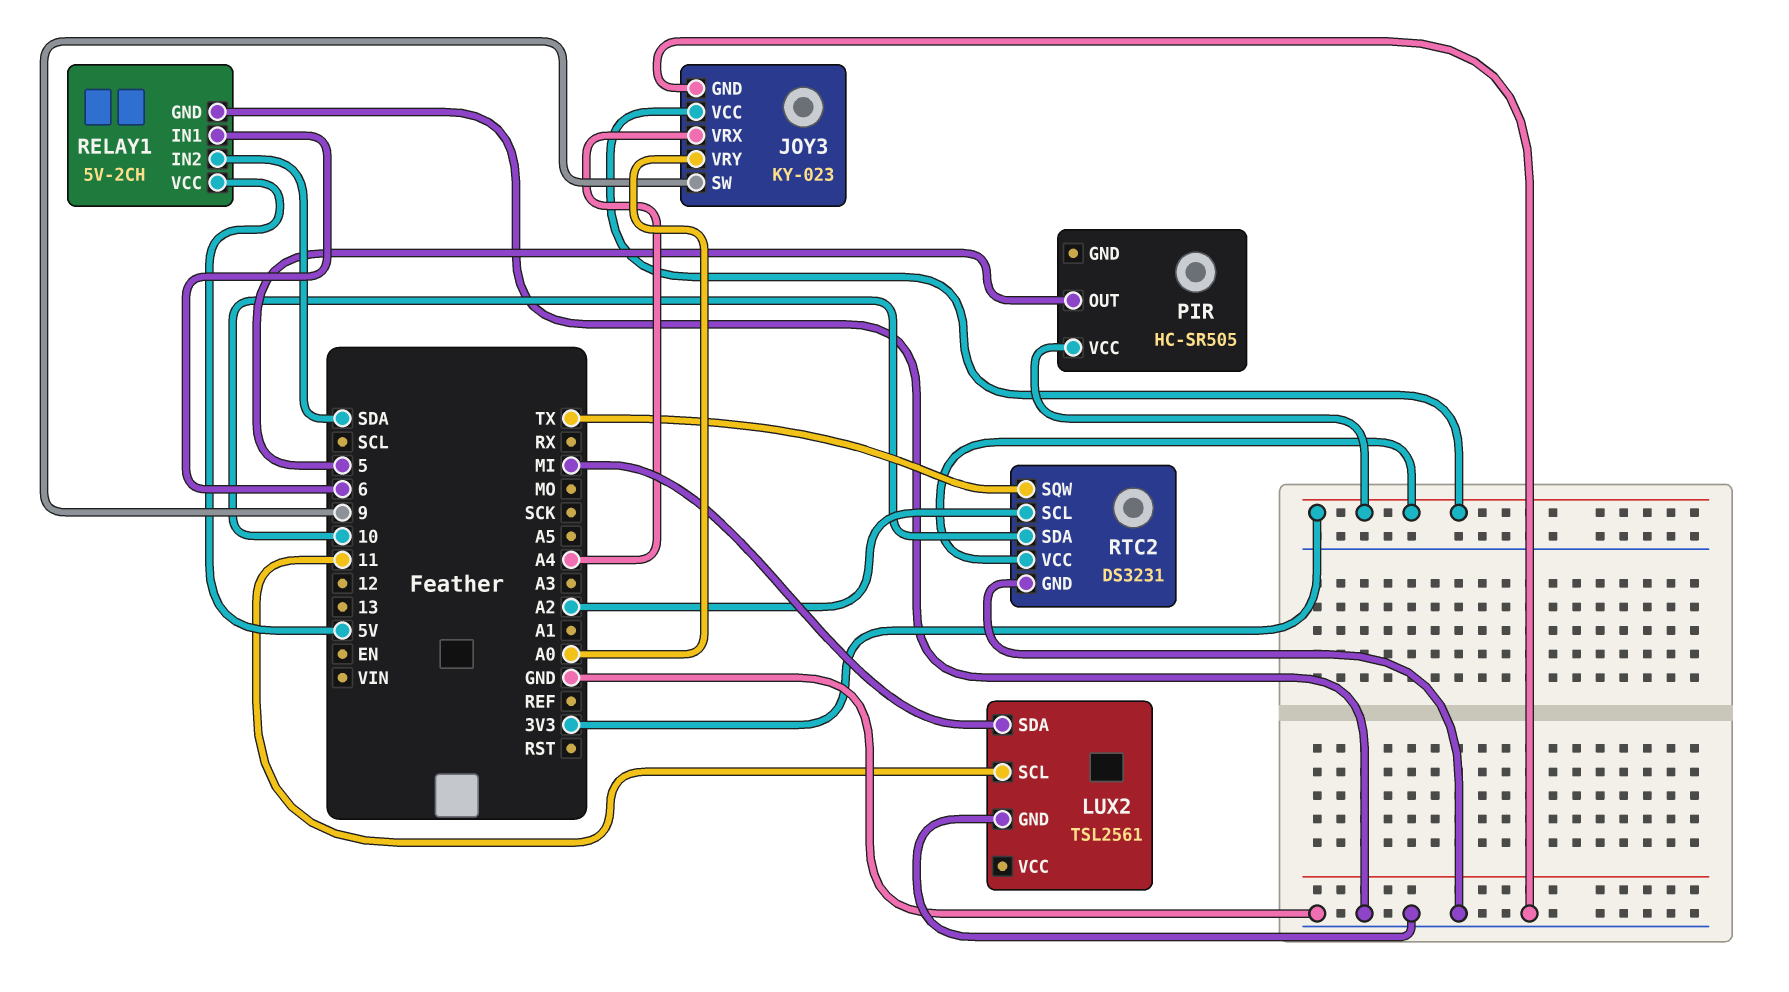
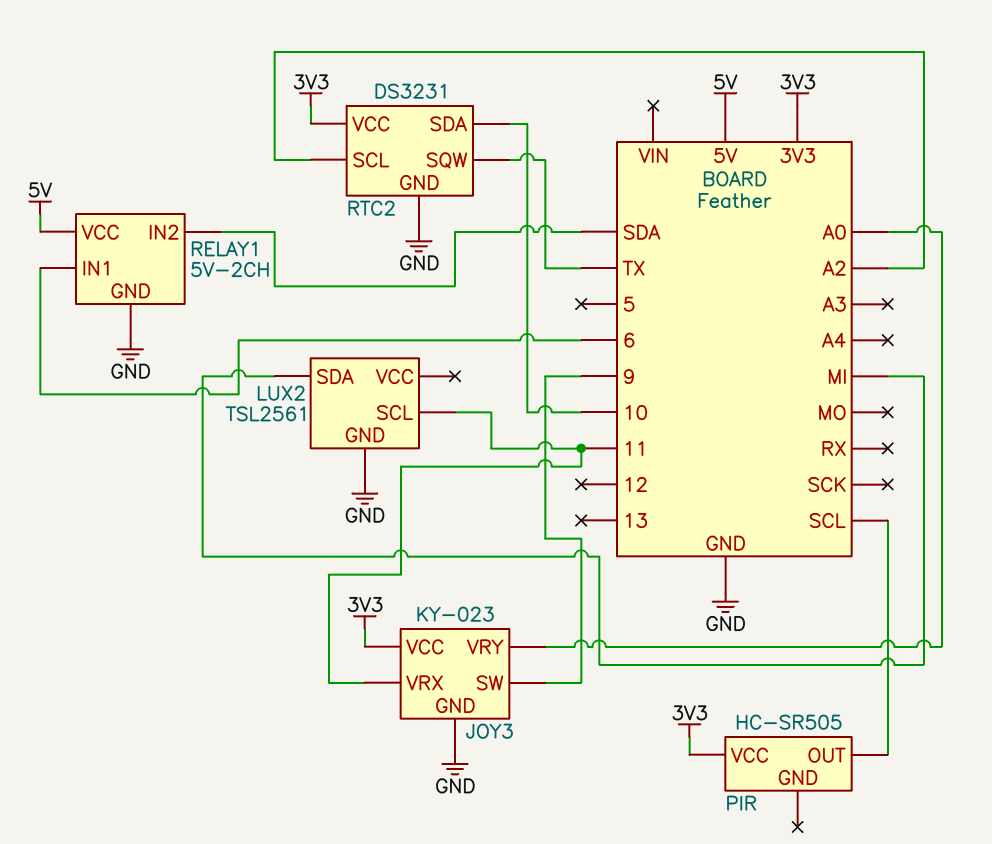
JOY3 pin VRX: A4 -> 11
PIR pin OUT: 5 -> SCL

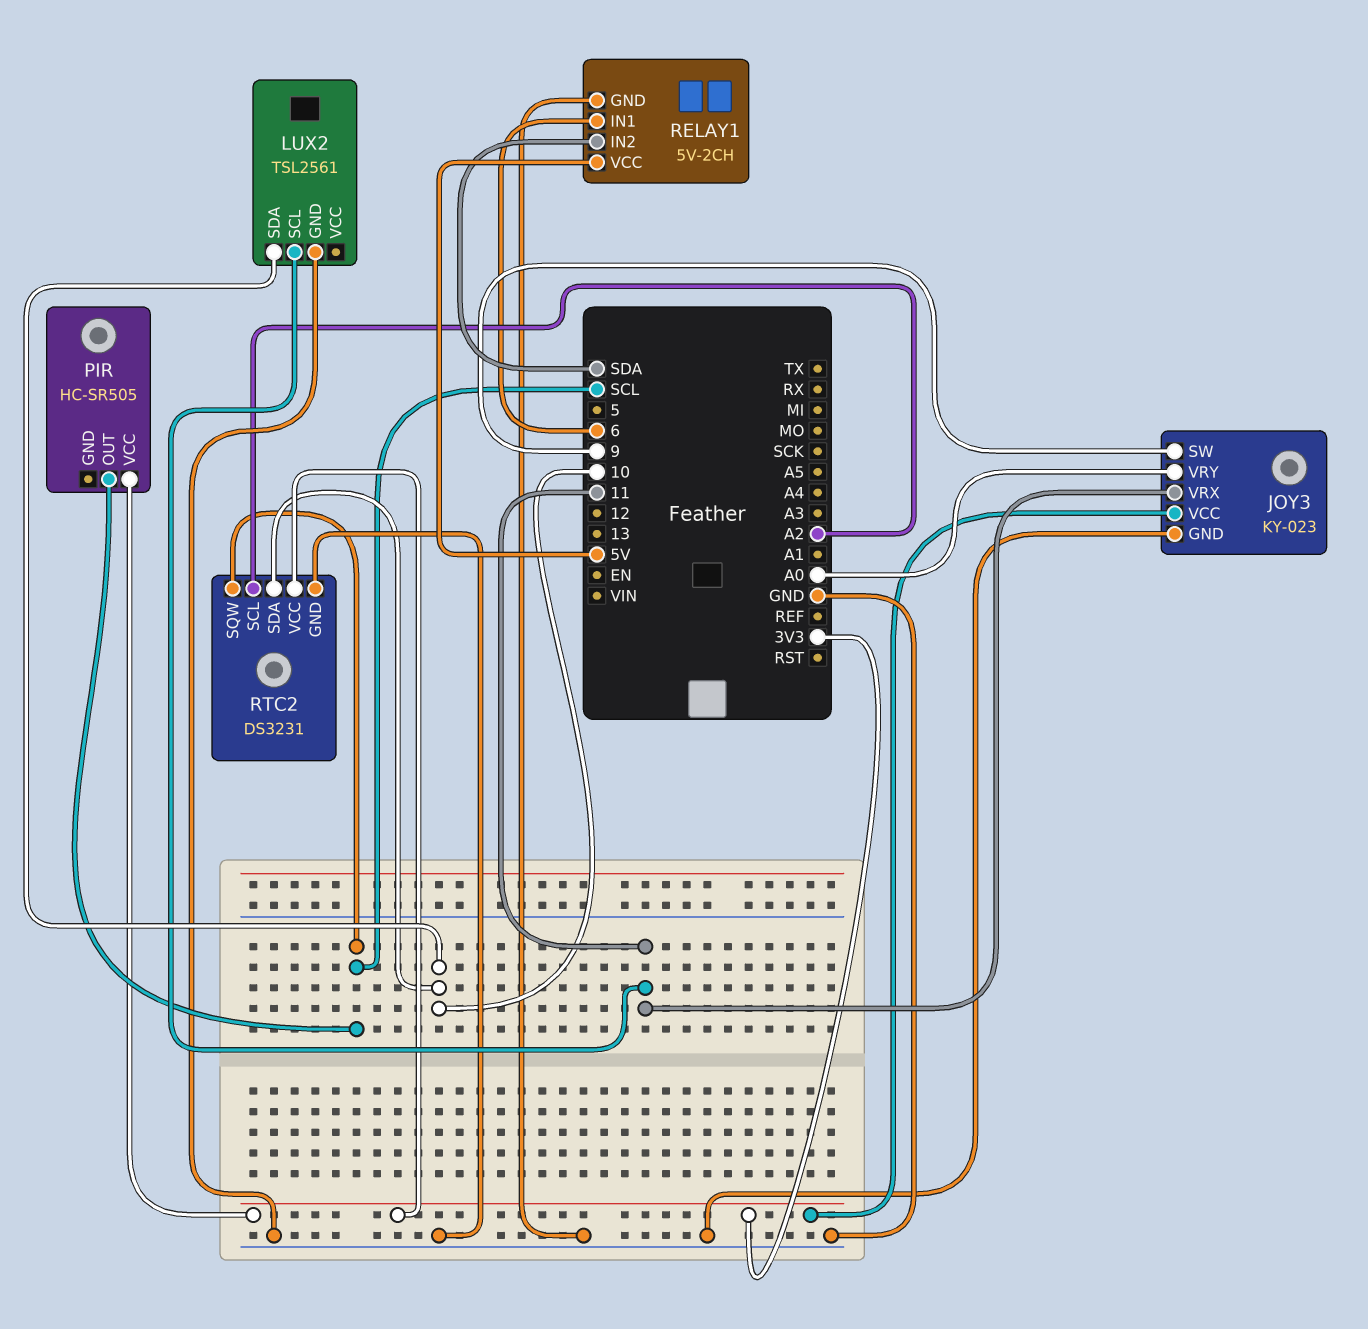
LUX2 pin SDA: MI -> 10
RTC2 pin SQW: TX -> SCL

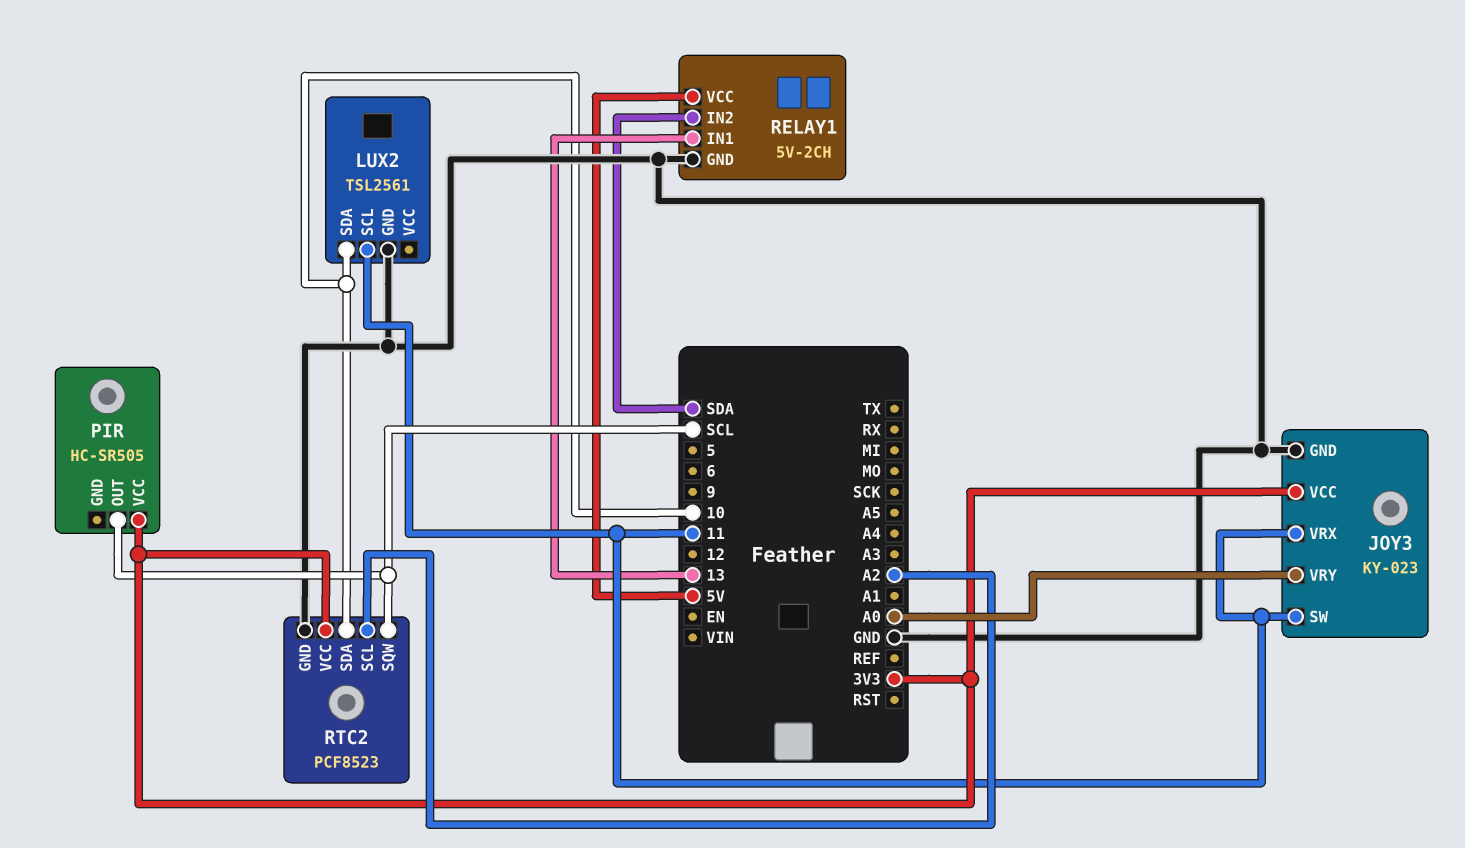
JOY3 pin SW: 9 -> 11
RELAY1 pin IN1: 6 -> 13
RTC2: DS3231 -> PCF8523

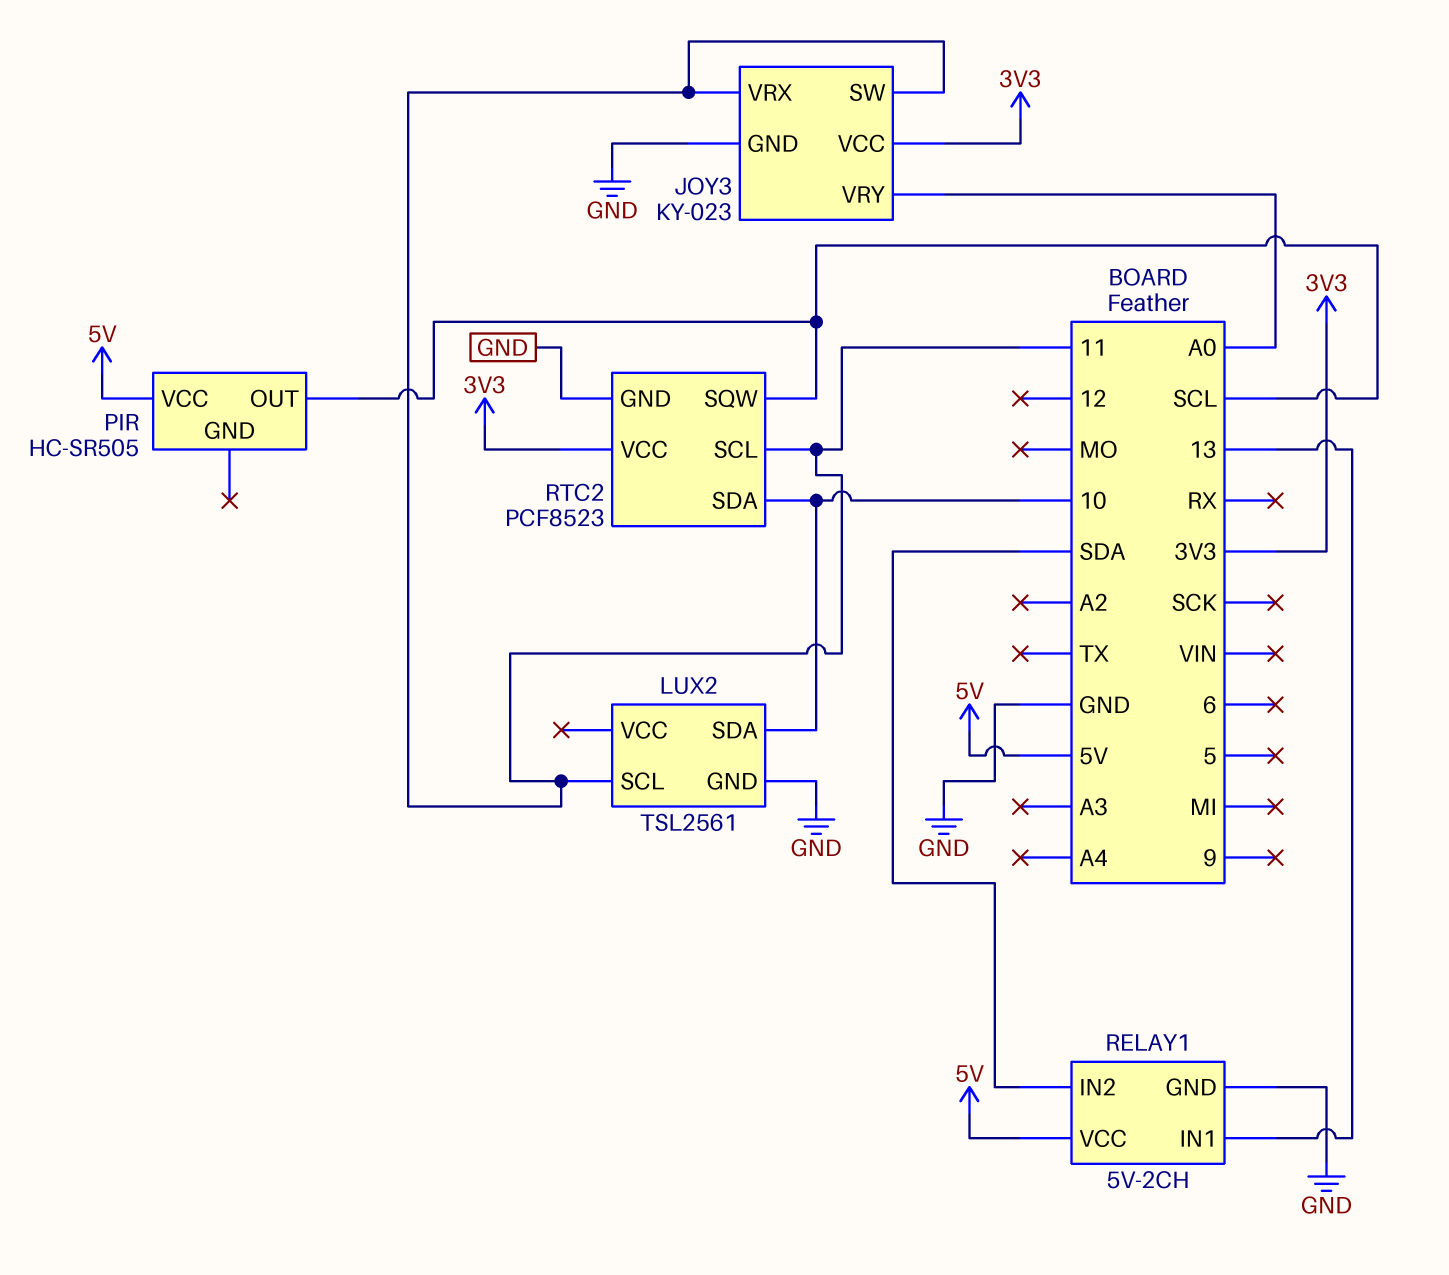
PIR pin VCC: 3V3 -> 5V
RTC2 pin SCL: A2 -> 11

